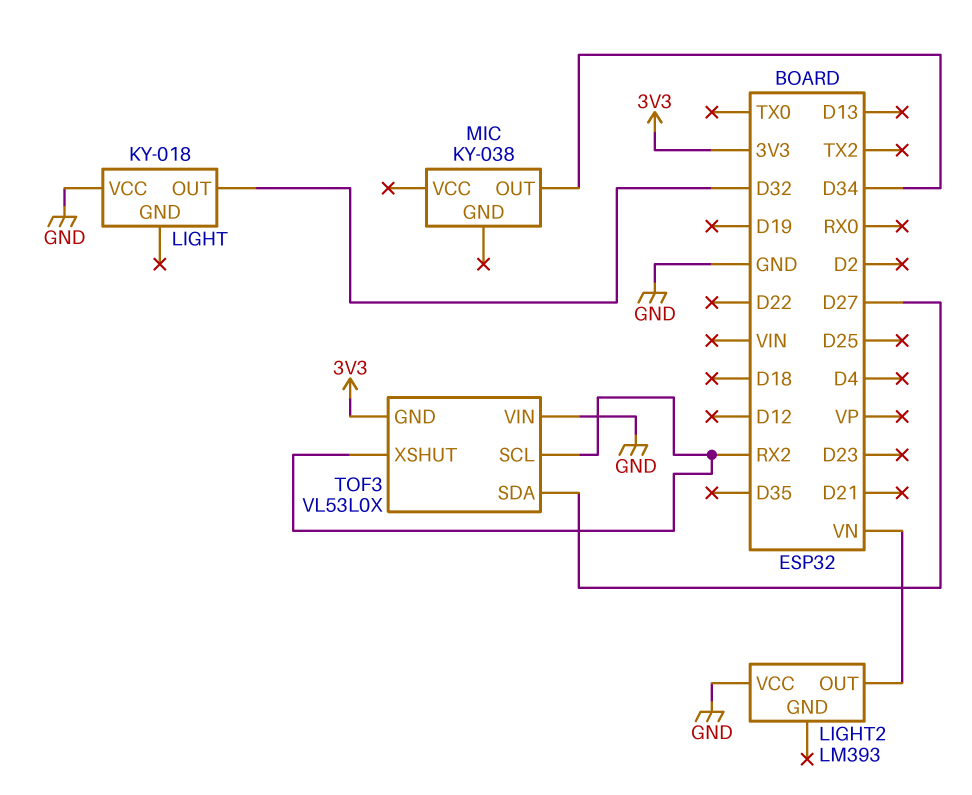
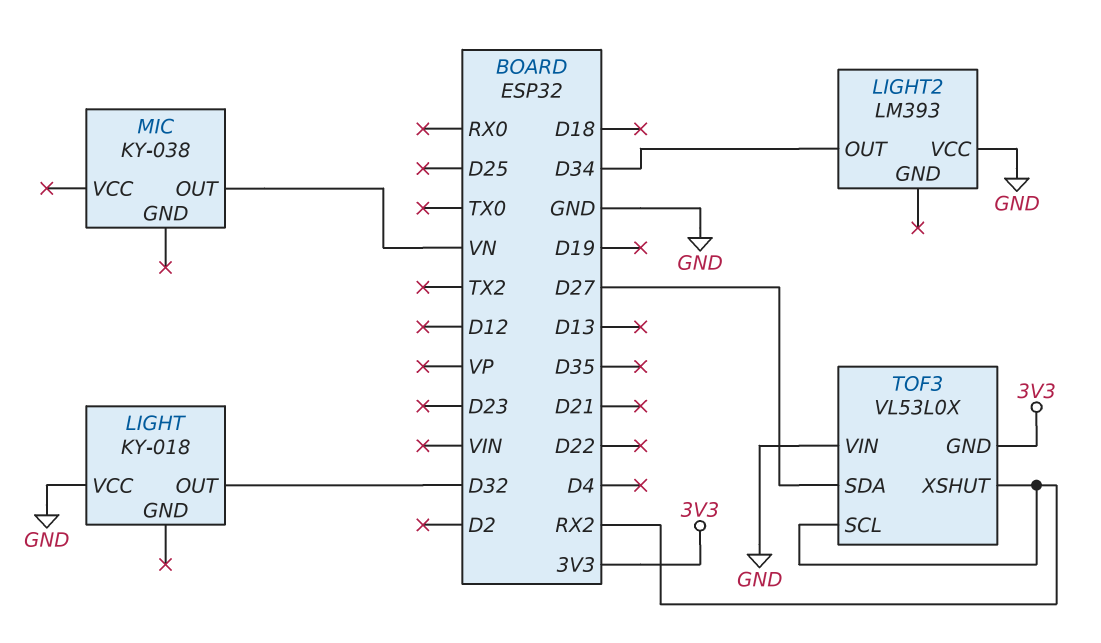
LIGHT2 pin OUT: VN -> D34
MIC pin OUT: D34 -> VN

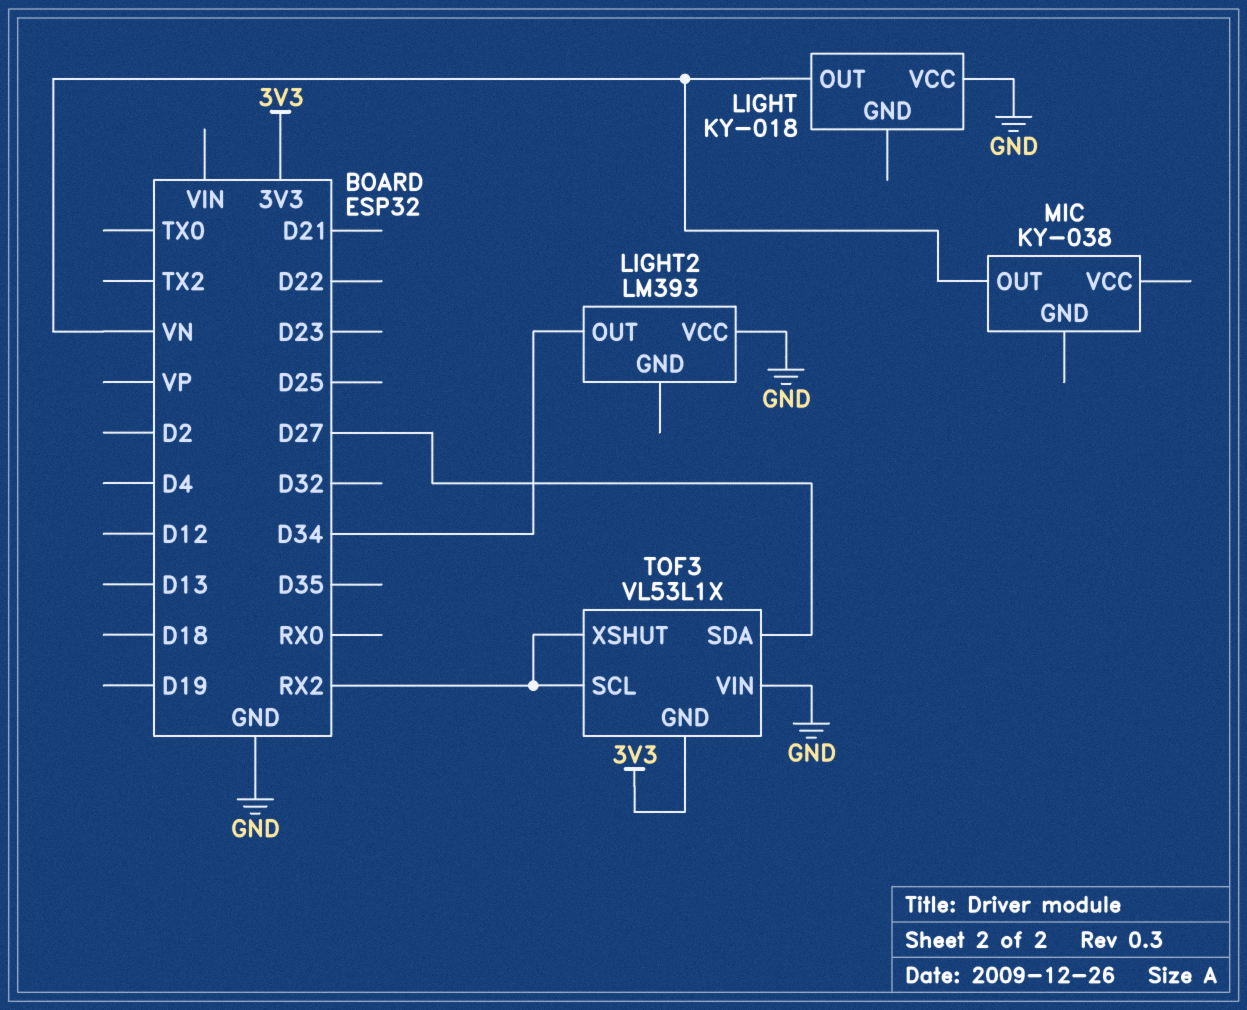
LIGHT pin OUT: D32 -> VN
TOF3: VL53L0X -> VL53L1X

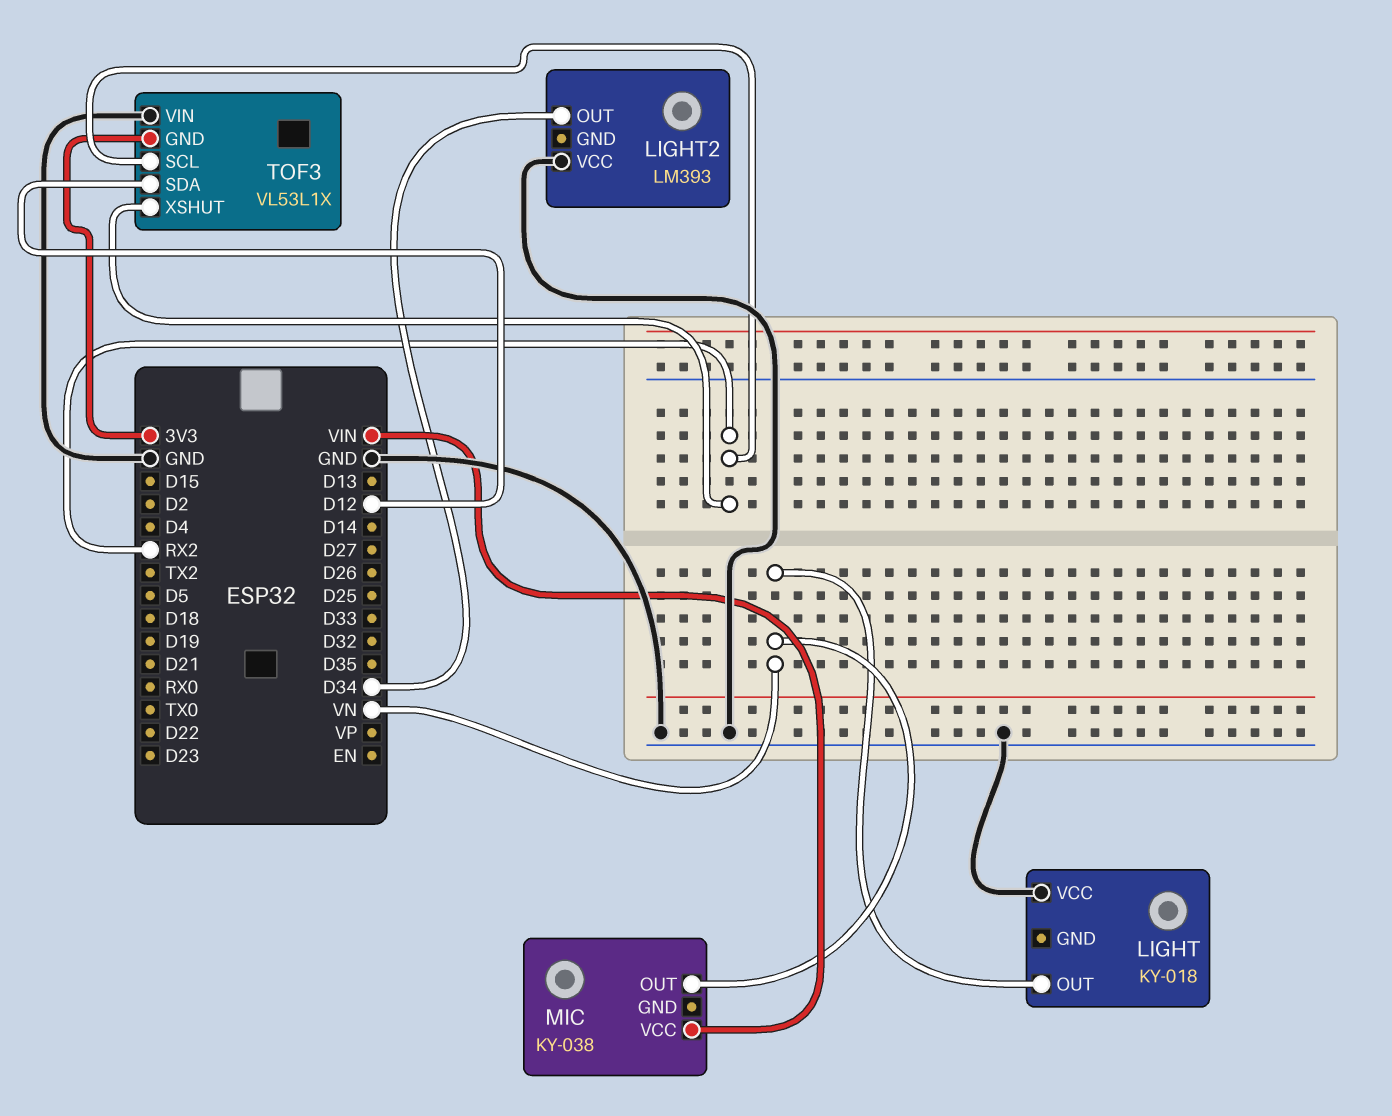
MIC pin VCC: none -> VIN
TOF3 pin SDA: D27 -> D12

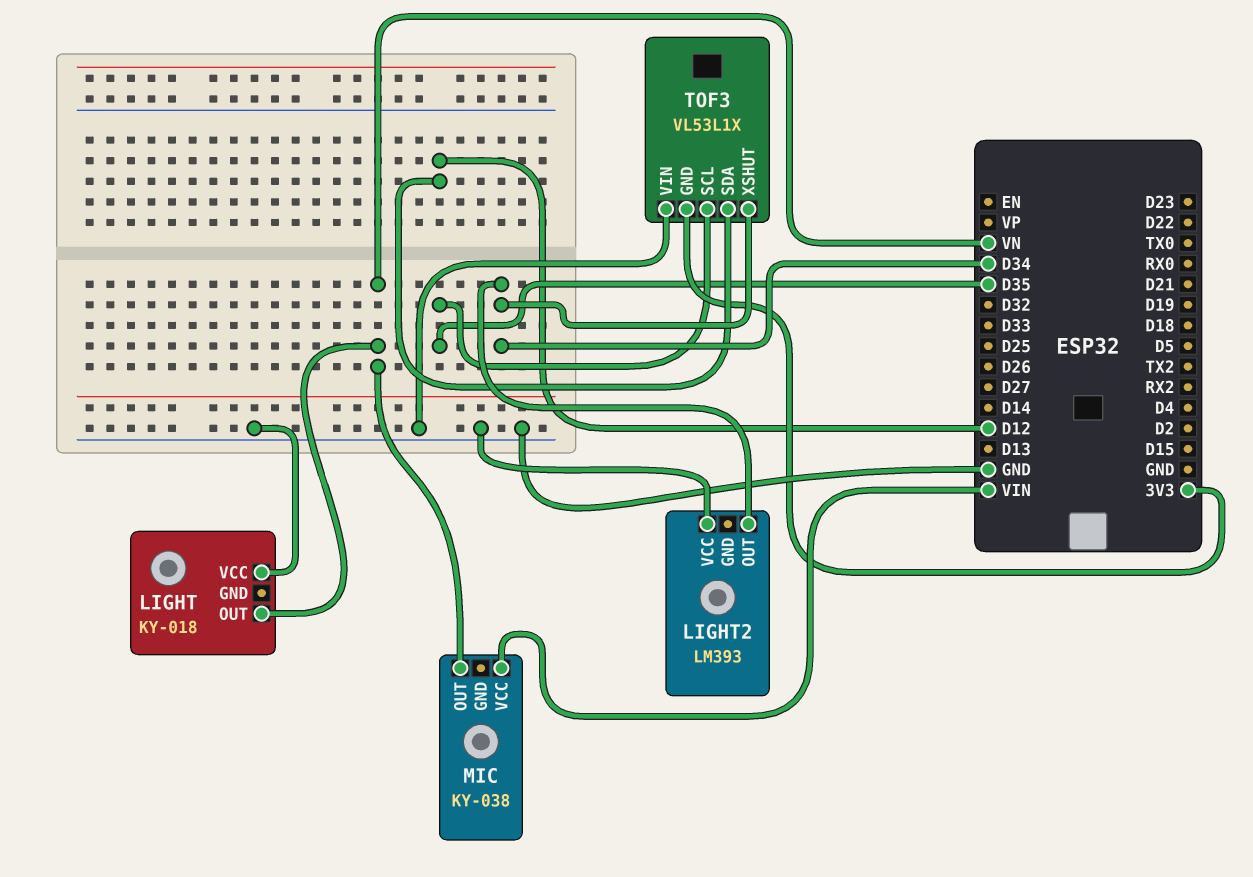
TOF3 pin SCL: RX2 -> D35
TOF3 pin XSHUT: RX2 -> D34

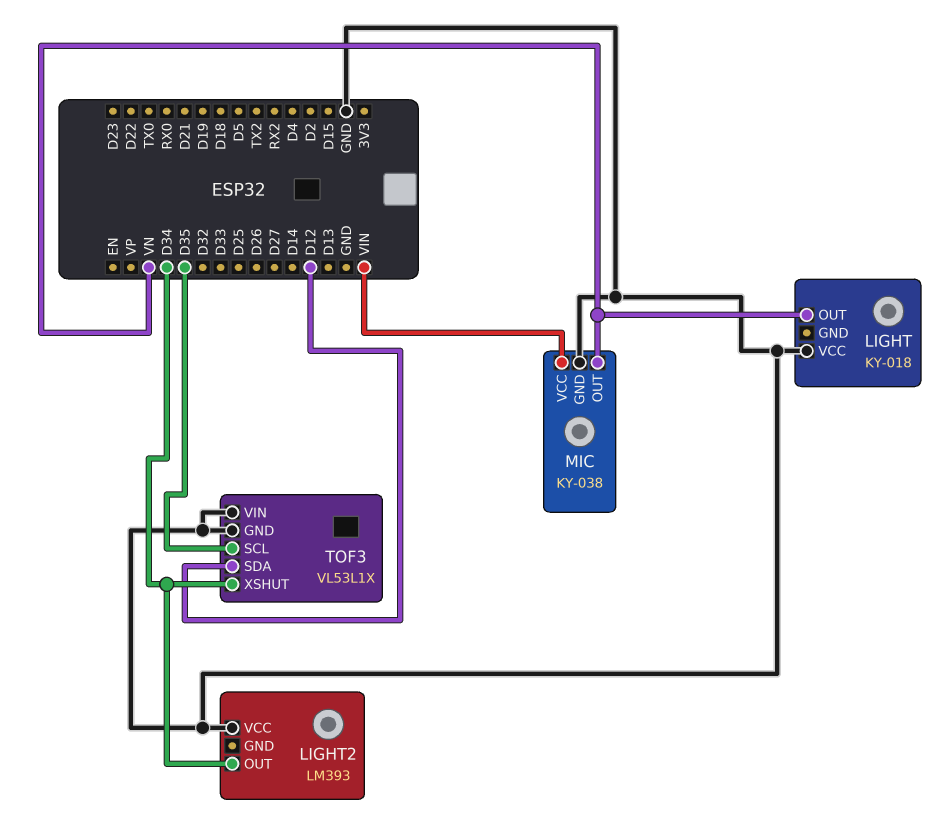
MIC pin GND: none -> GND
TOF3 pin GND: 3V3 -> GND

